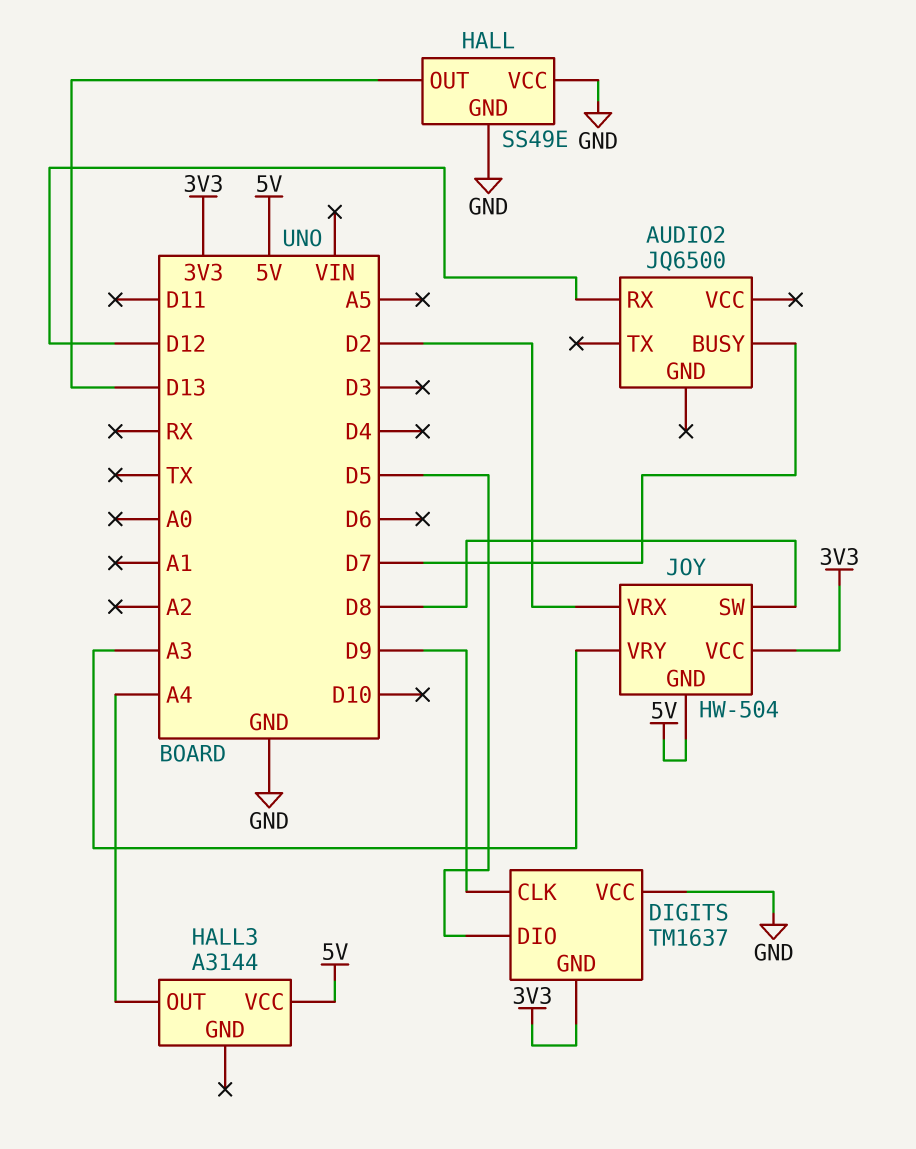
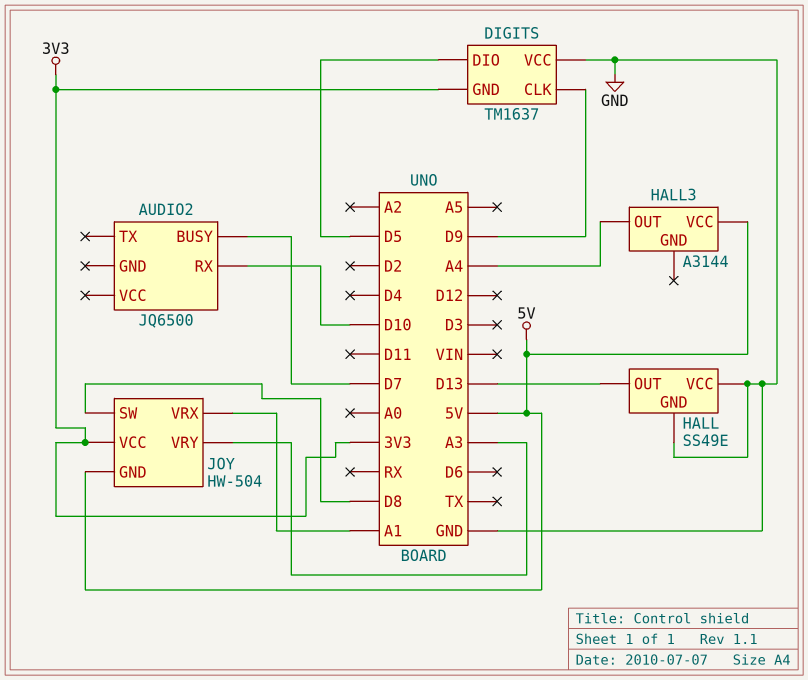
AUDIO2 pin RX: D12 -> D10
JOY pin VRX: D2 -> A1

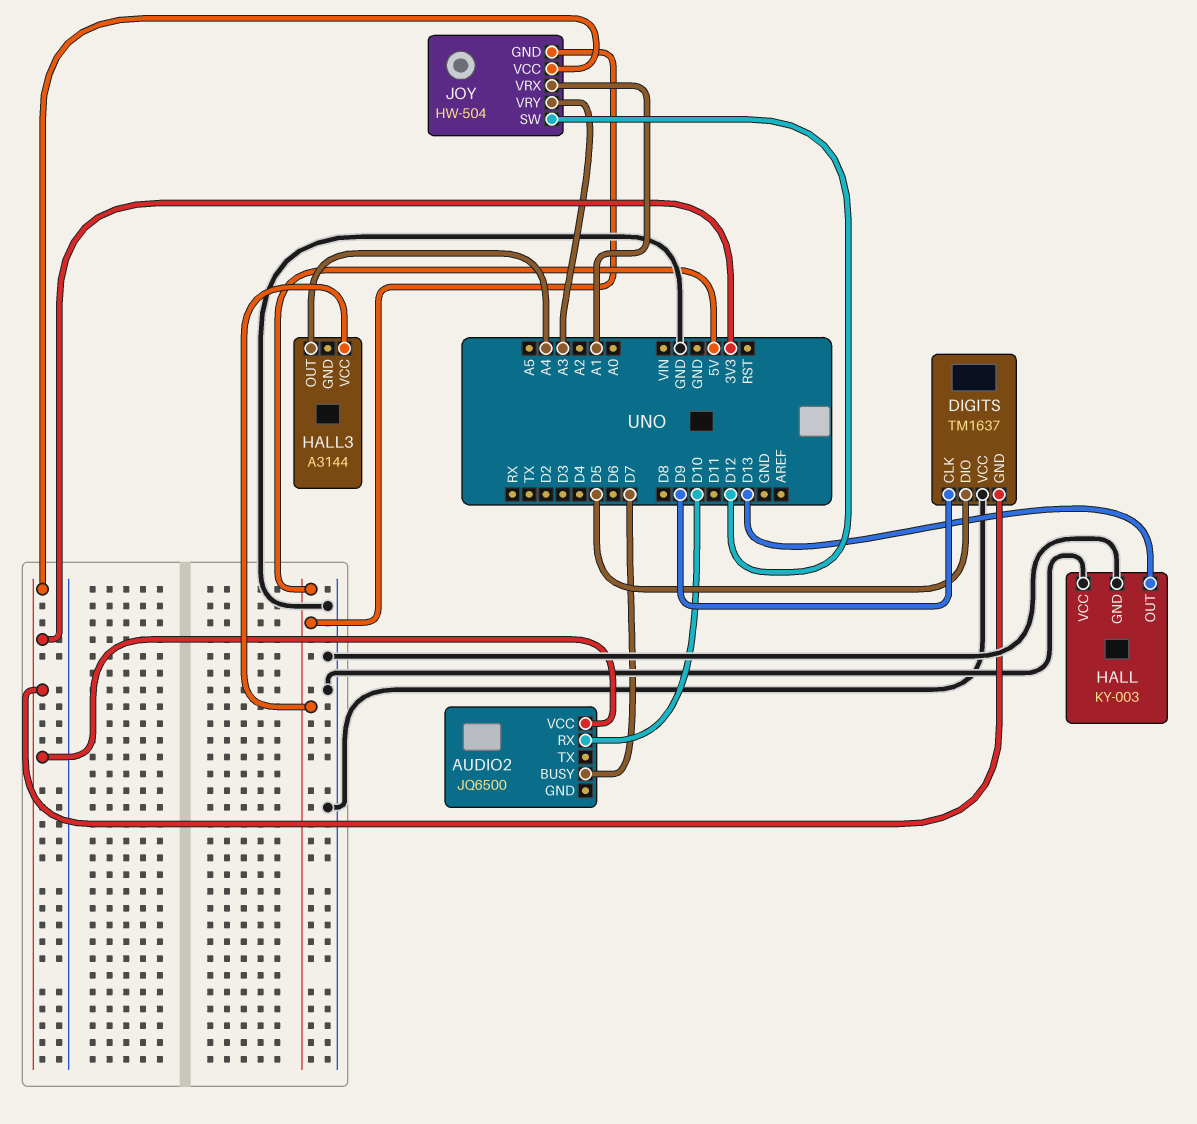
AUDIO2 pin VCC: none -> 3V3
HALL: SS49E -> KY-003
JOY pin SW: D8 -> D12

